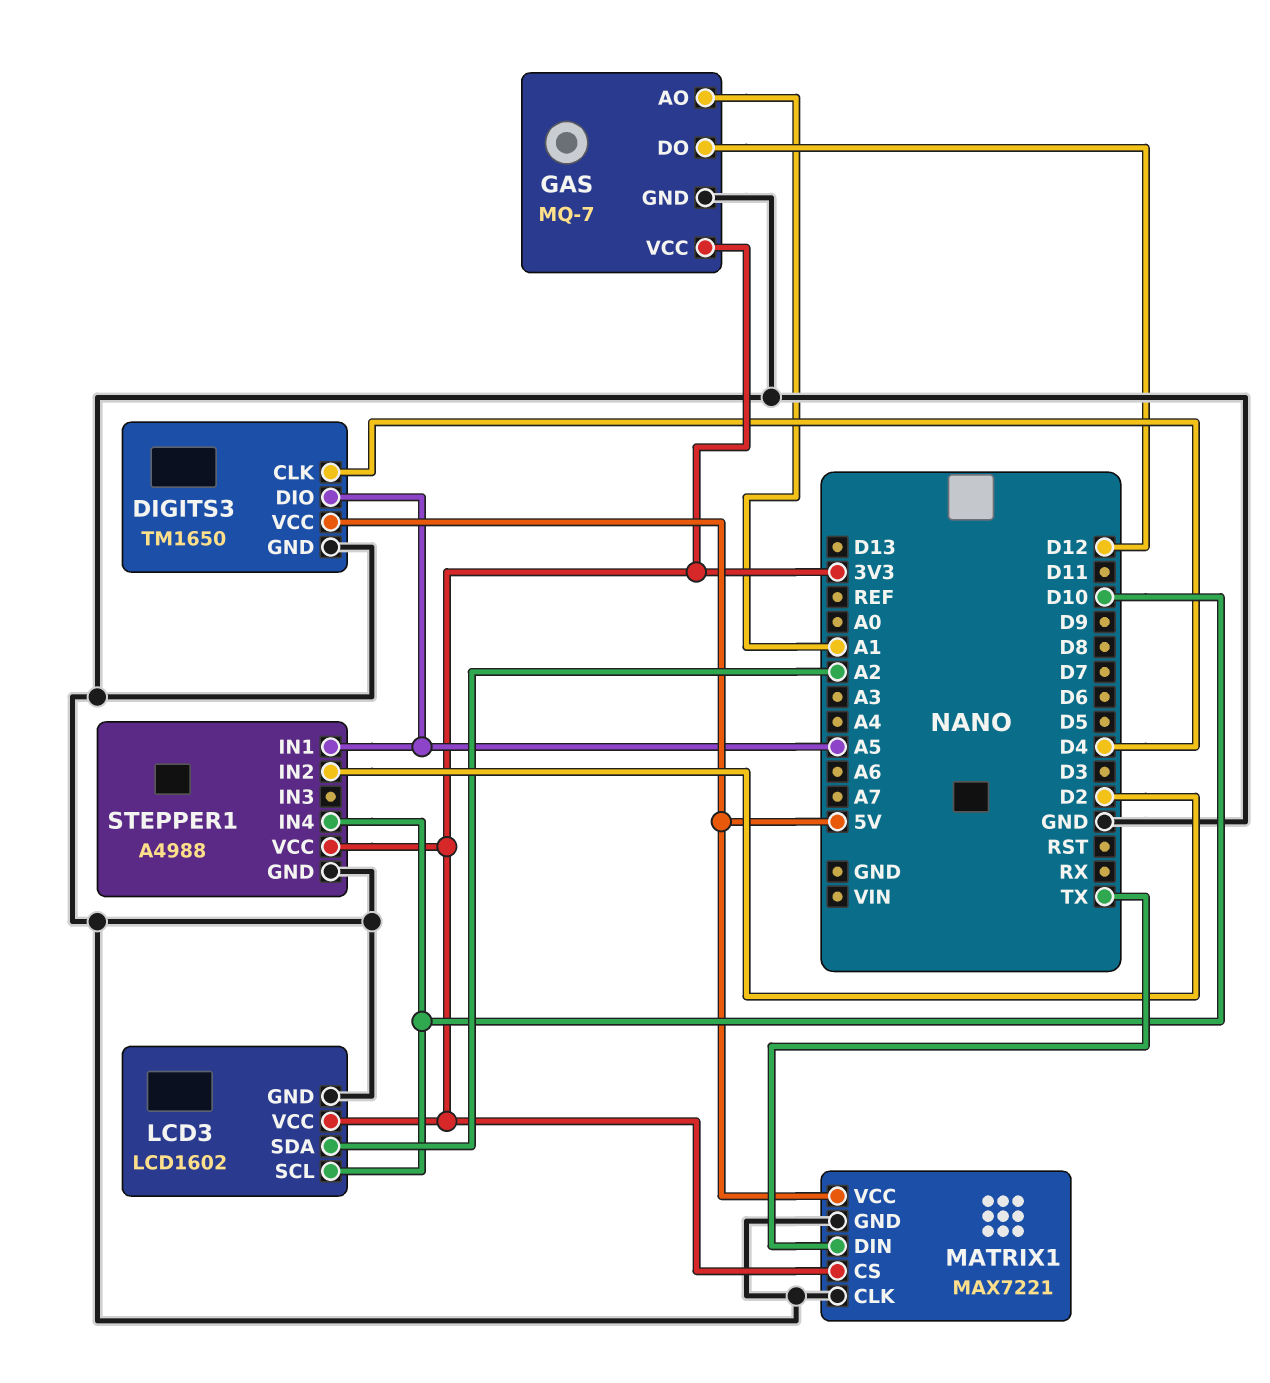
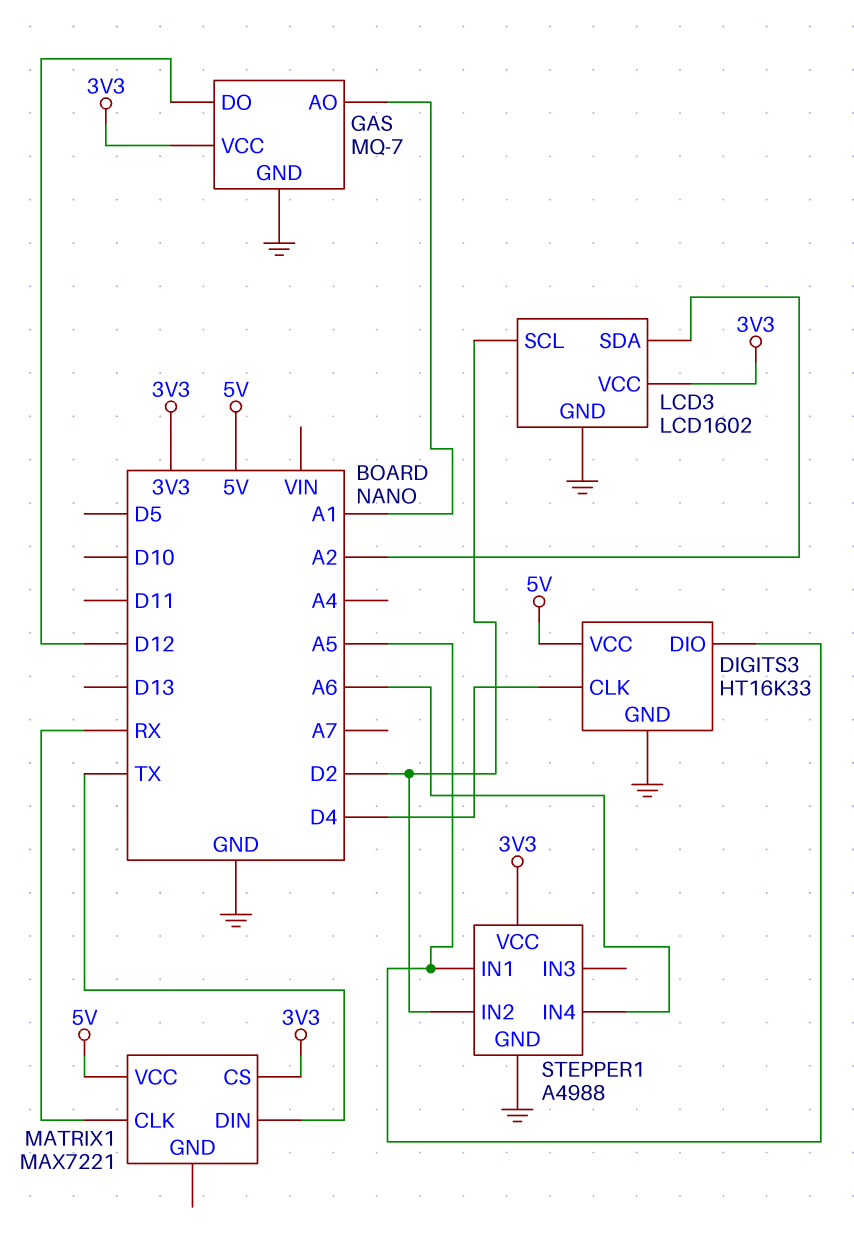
DIGITS3: TM1650 -> HT16K33
LCD3 pin SCL: D10 -> D2
MATRIX1 pin CLK: GND -> RX
MATRIX1 pin GND: GND -> none
STEPPER1 pin IN4: D10 -> A6

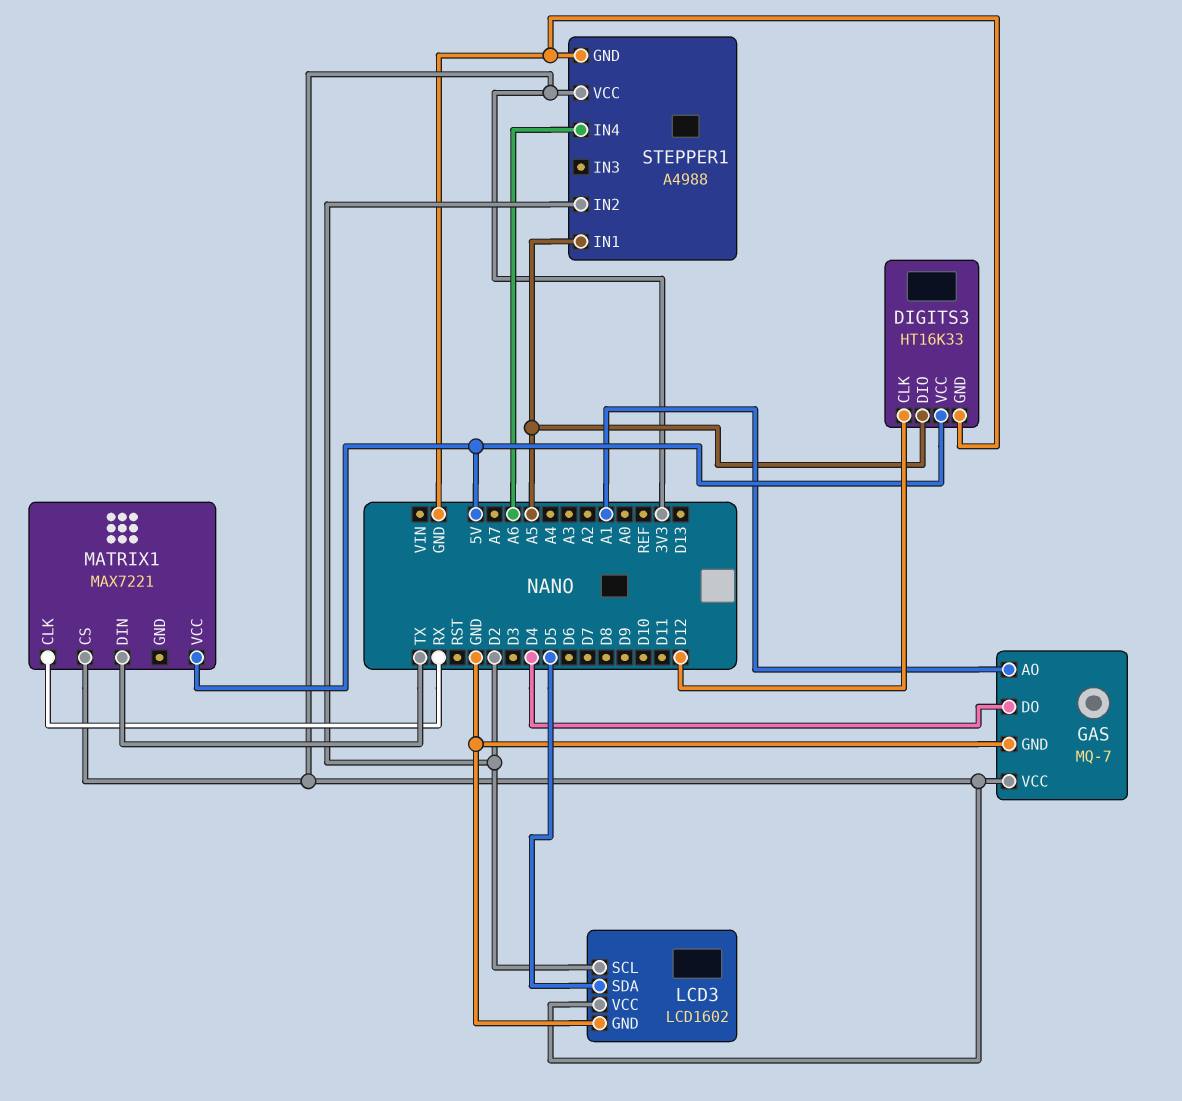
DIGITS3 pin CLK: D4 -> D12
GAS pin DO: D12 -> D4
LCD3 pin SDA: A2 -> D5

